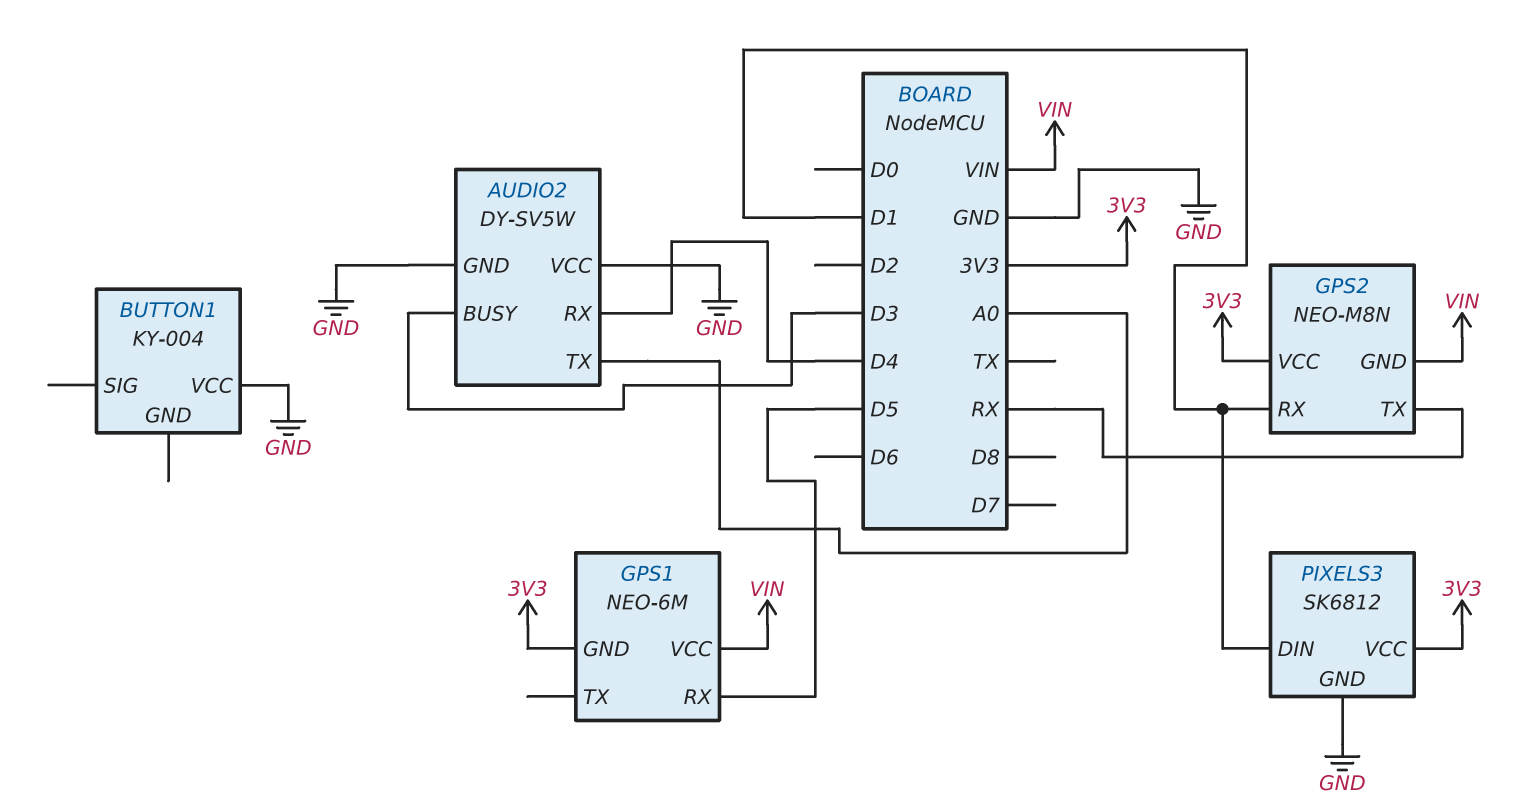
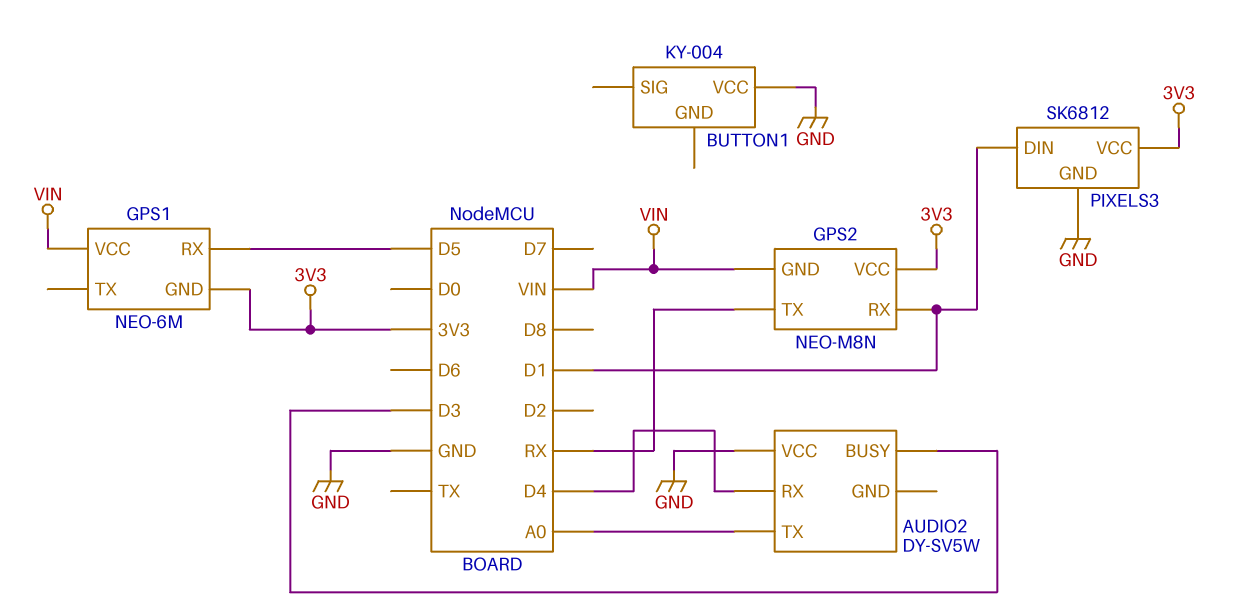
AUDIO2 pin GND: GND -> none

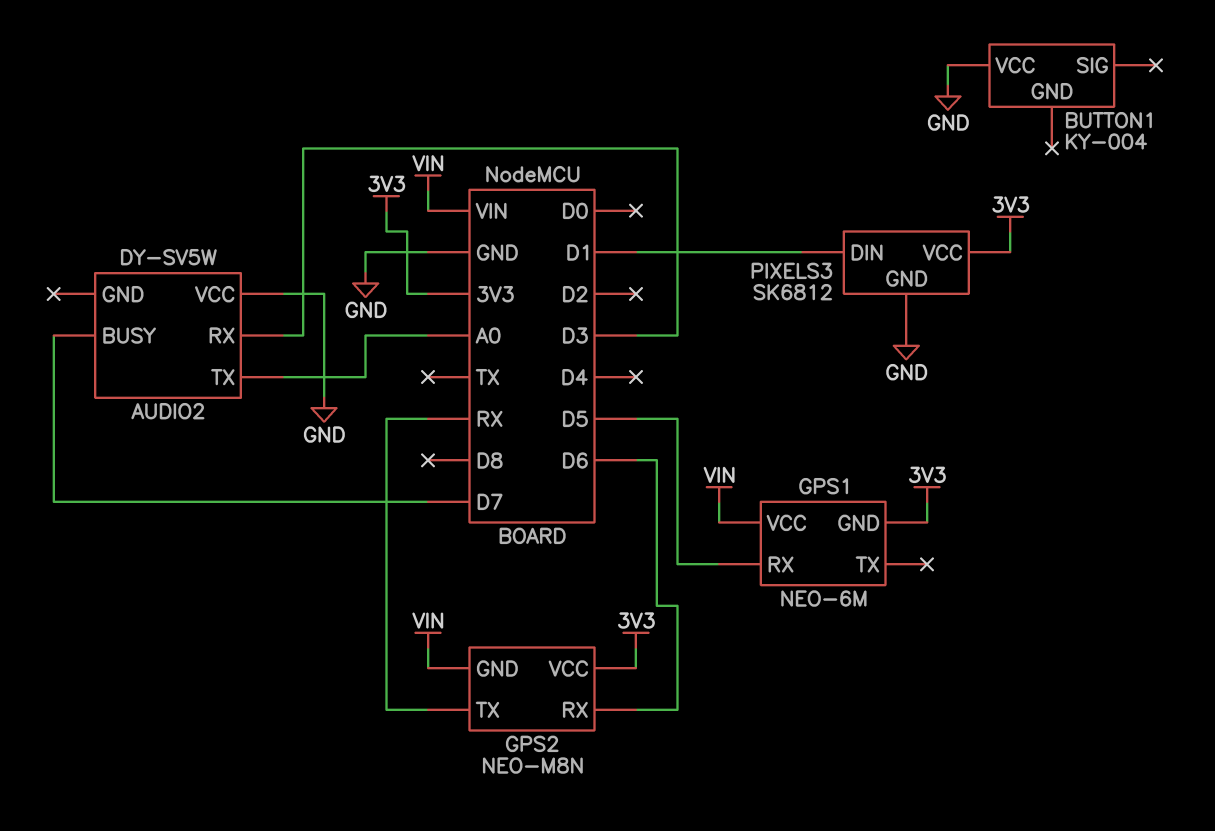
AUDIO2 pin BUSY: D3 -> D7
AUDIO2 pin RX: D4 -> D3
GPS2 pin RX: D1 -> D6

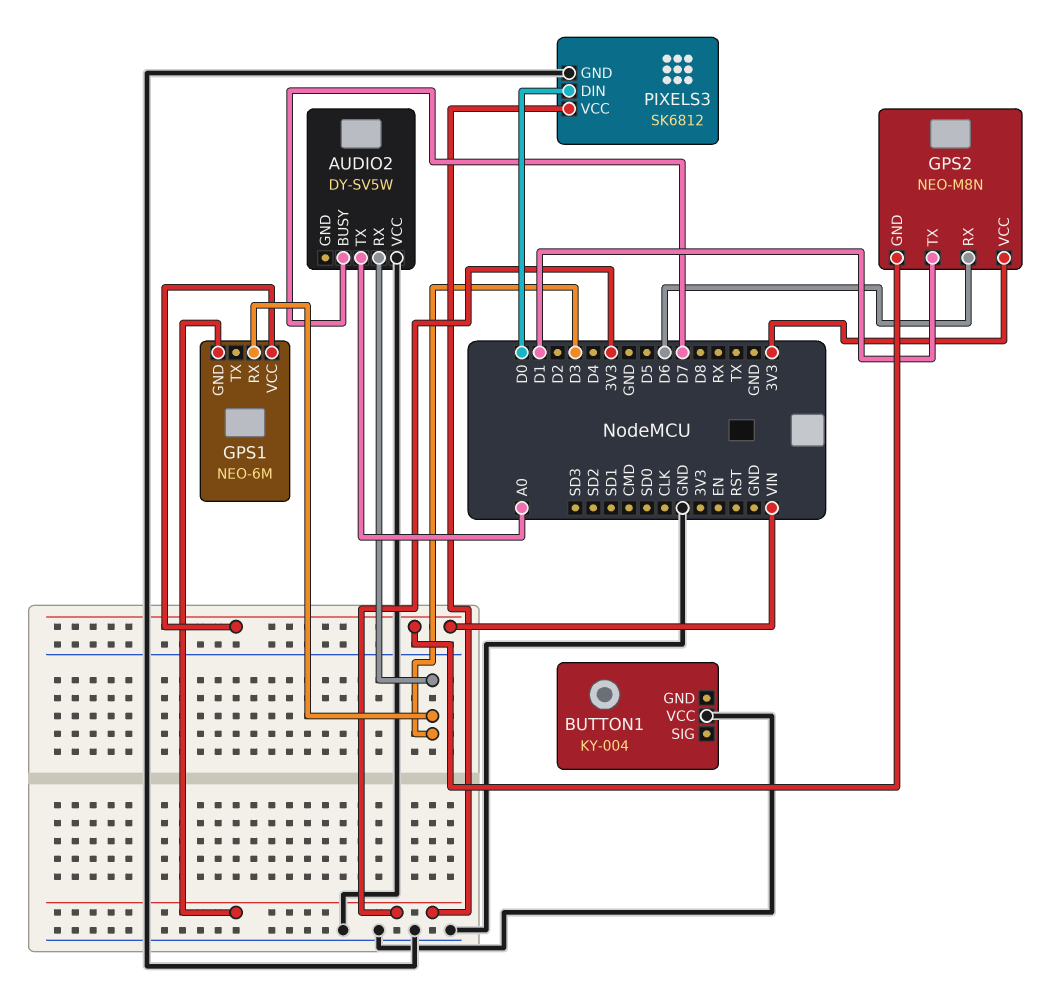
GPS1 pin RX: D5 -> D3
GPS2 pin TX: RX -> D1
PIXELS3 pin DIN: D1 -> D0

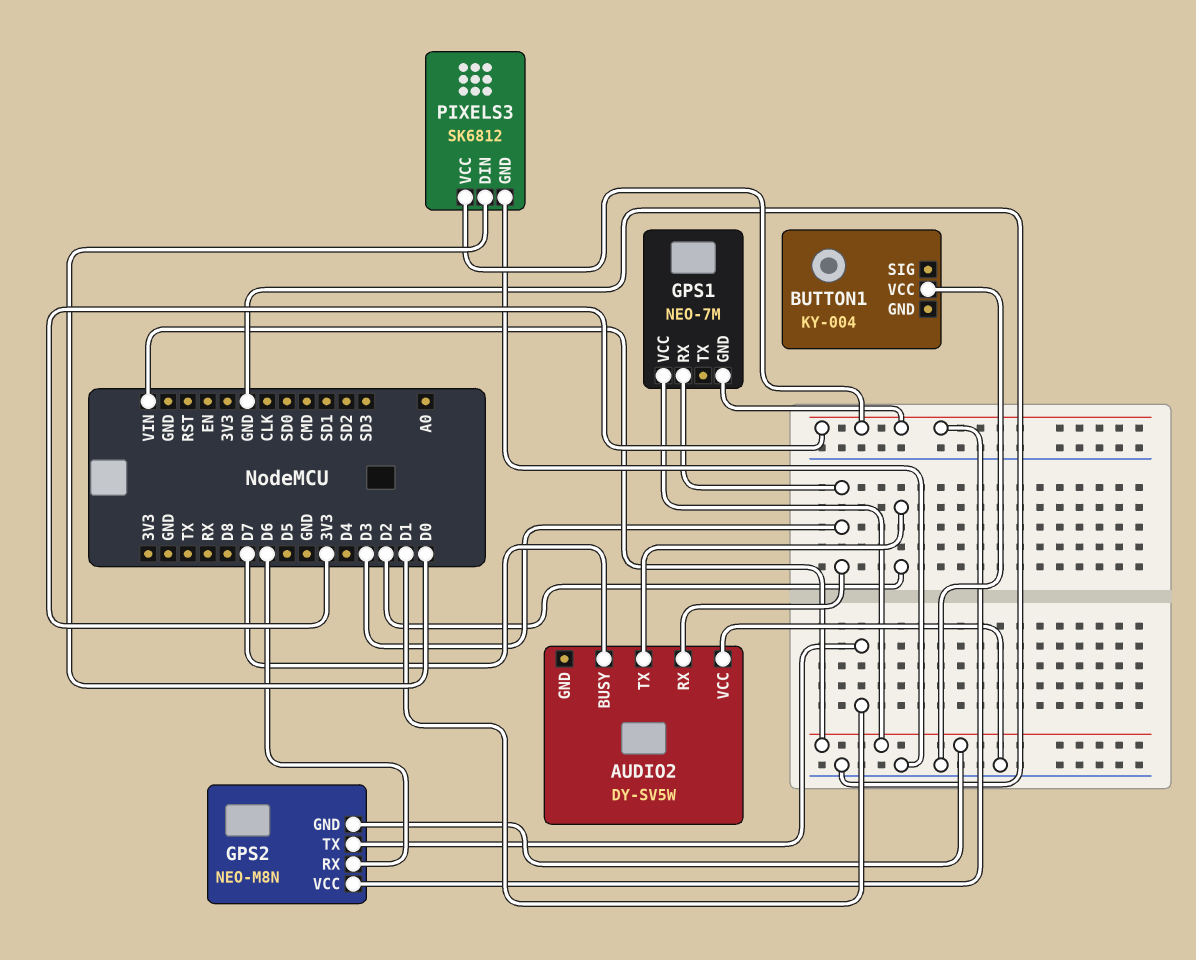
AUDIO2 pin TX: A0 -> D2
GPS1: NEO-6M -> NEO-7M

